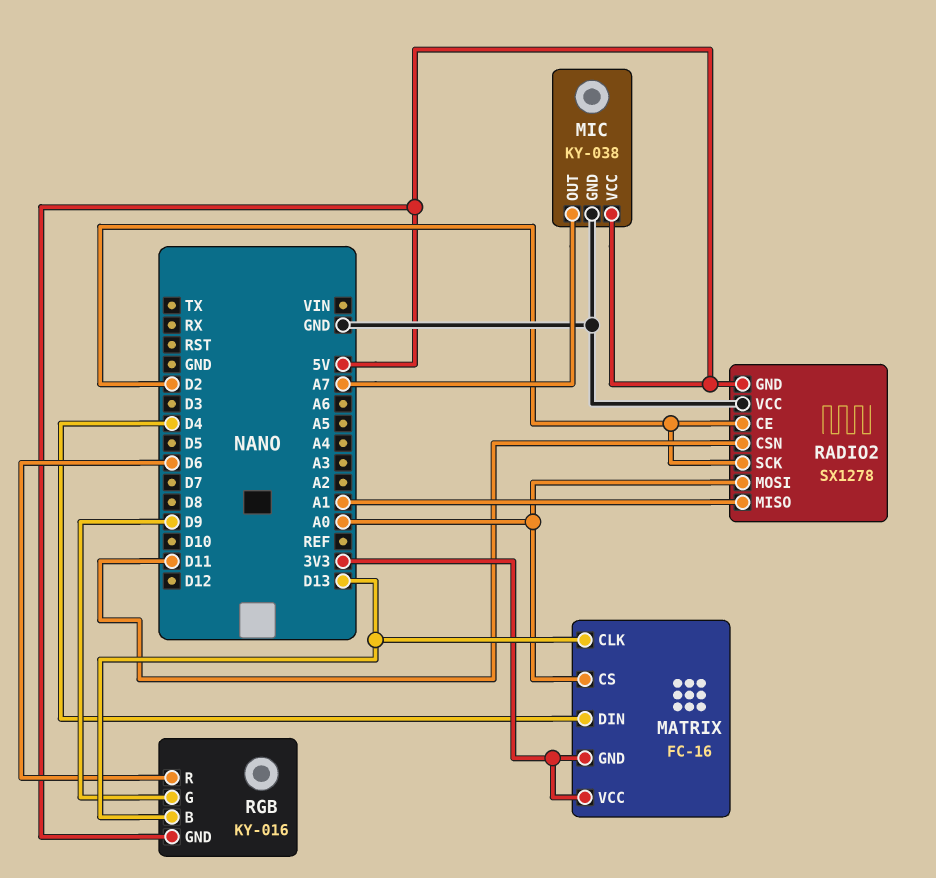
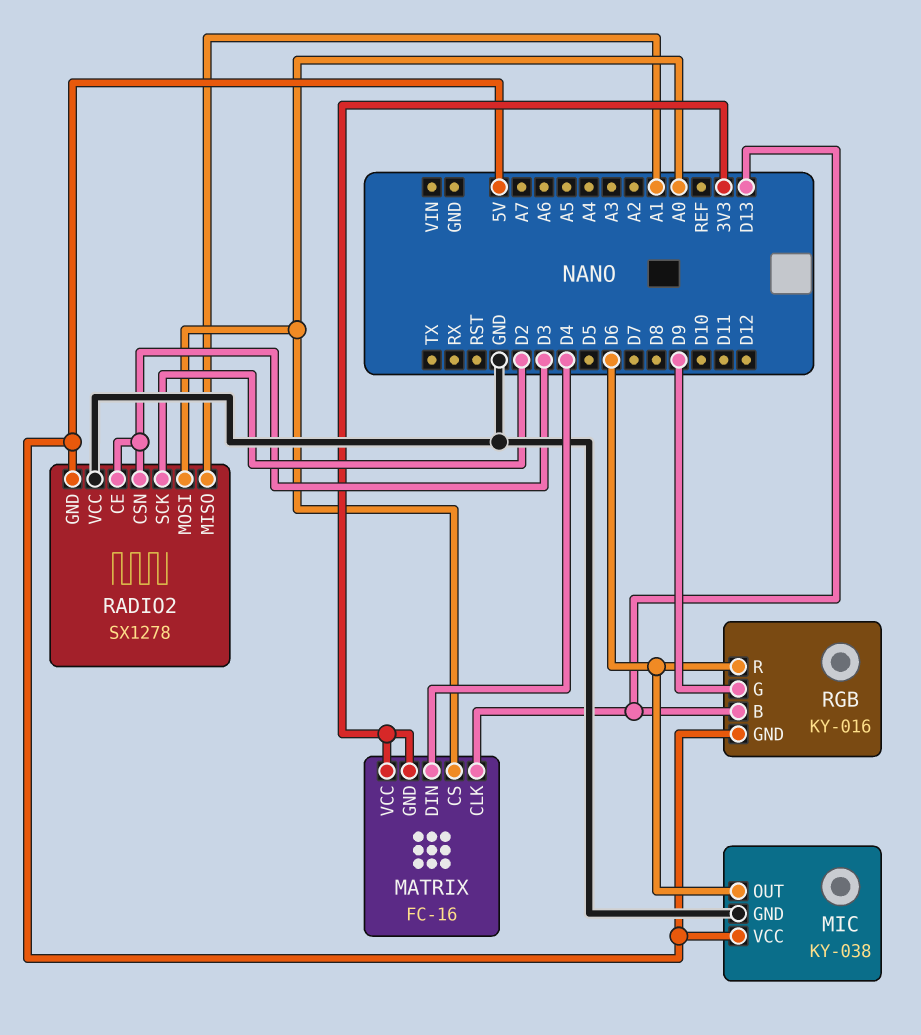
MIC pin OUT: A7 -> D6
RADIO2 pin CE: D2 -> D3
RADIO2 pin CSN: D11 -> D3

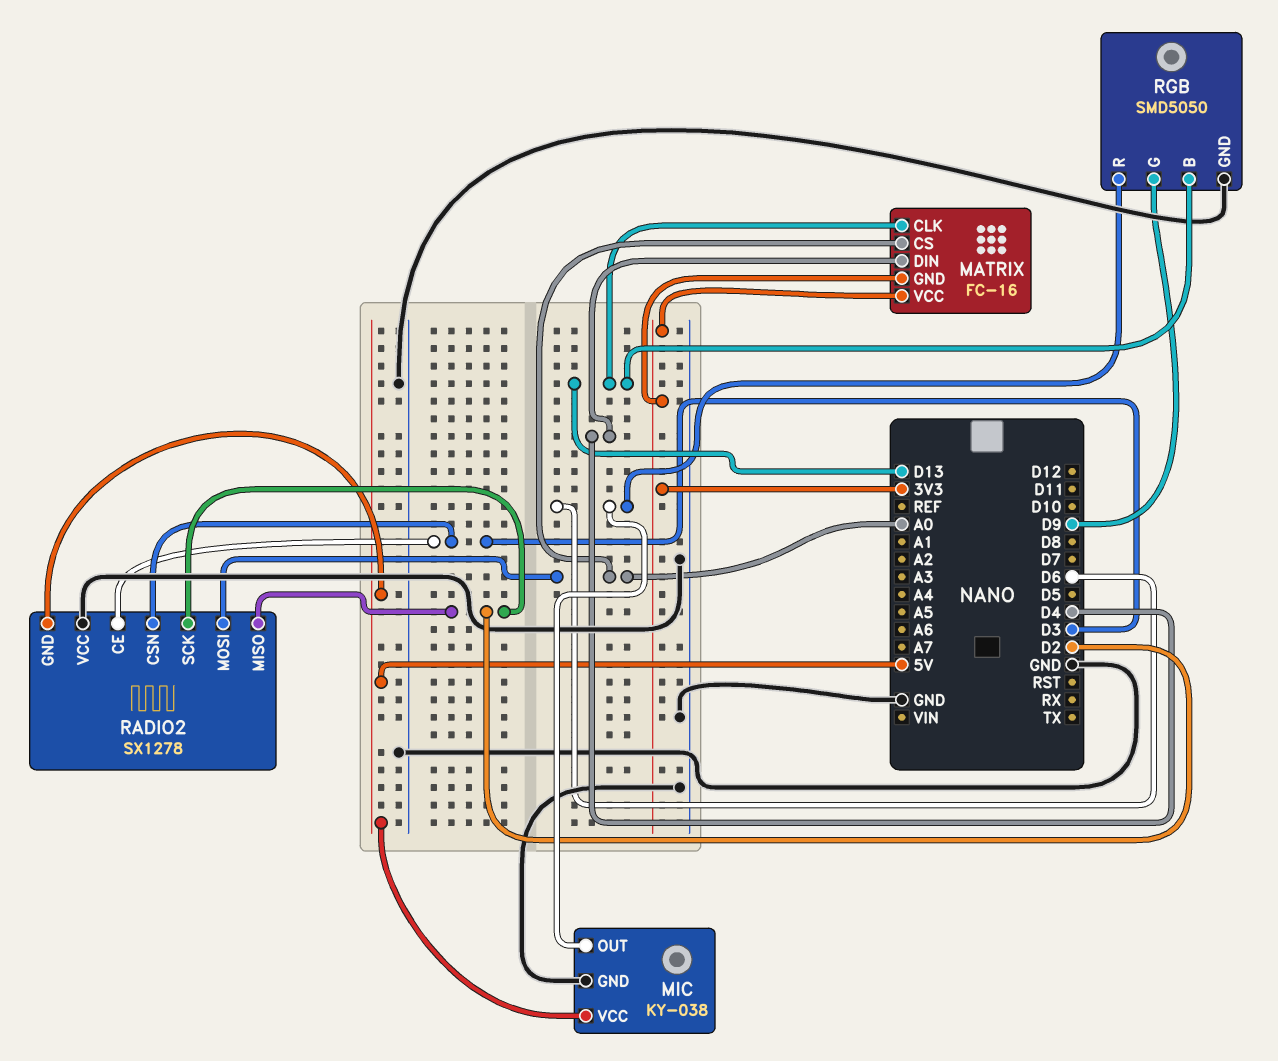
RADIO2 pin MISO: A1 -> D2
RGB: KY-016 -> SMD5050
RGB pin GND: 5V -> GND

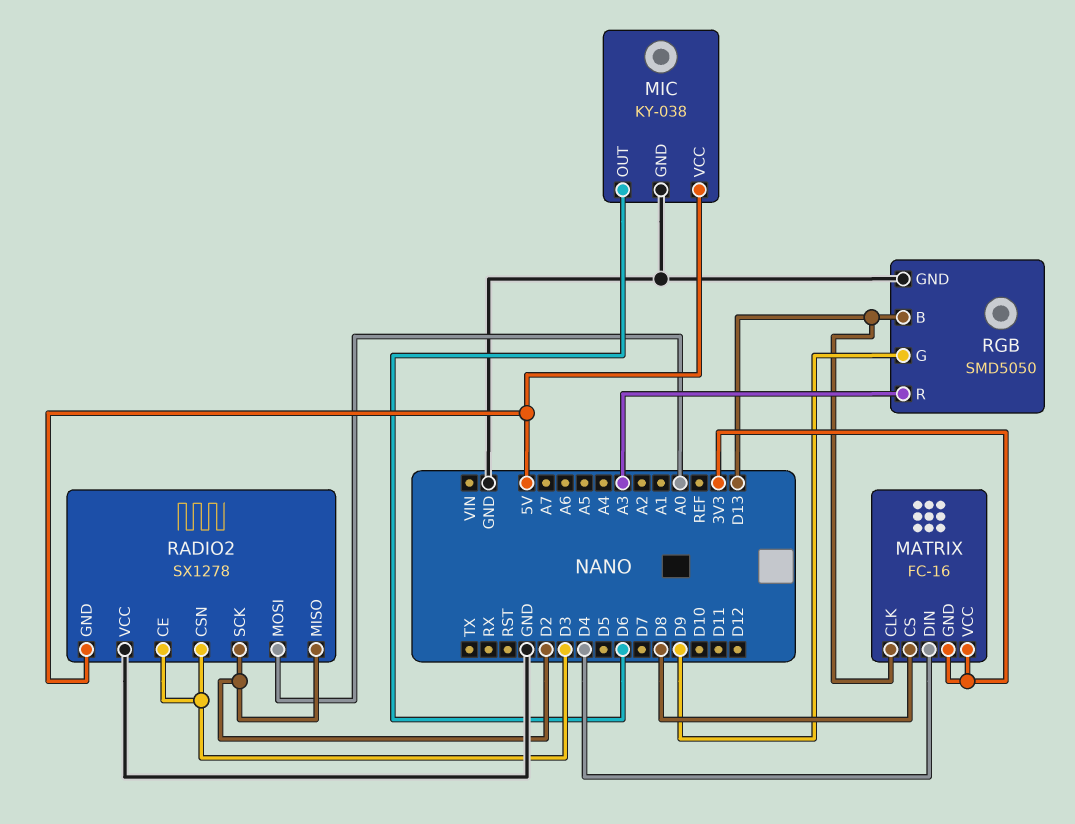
MATRIX pin CS: A0 -> D8
RGB pin R: D6 -> A3

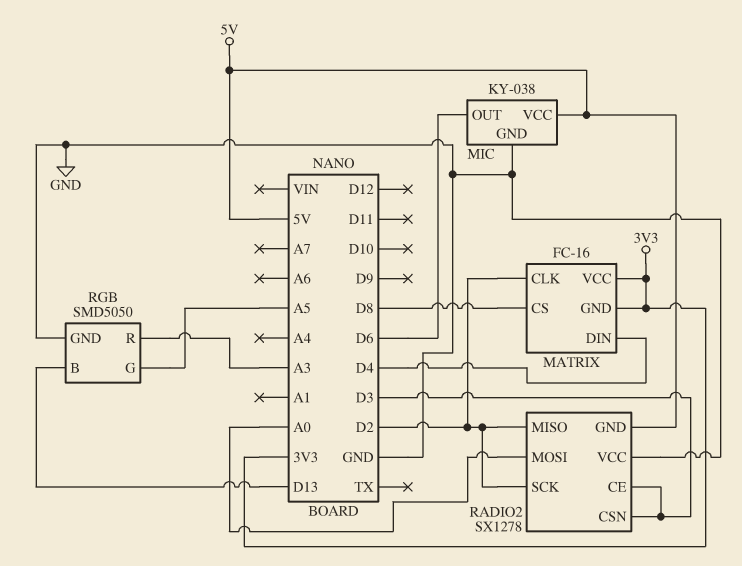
MATRIX pin CLK: D13 -> D2
RGB pin G: D9 -> A5

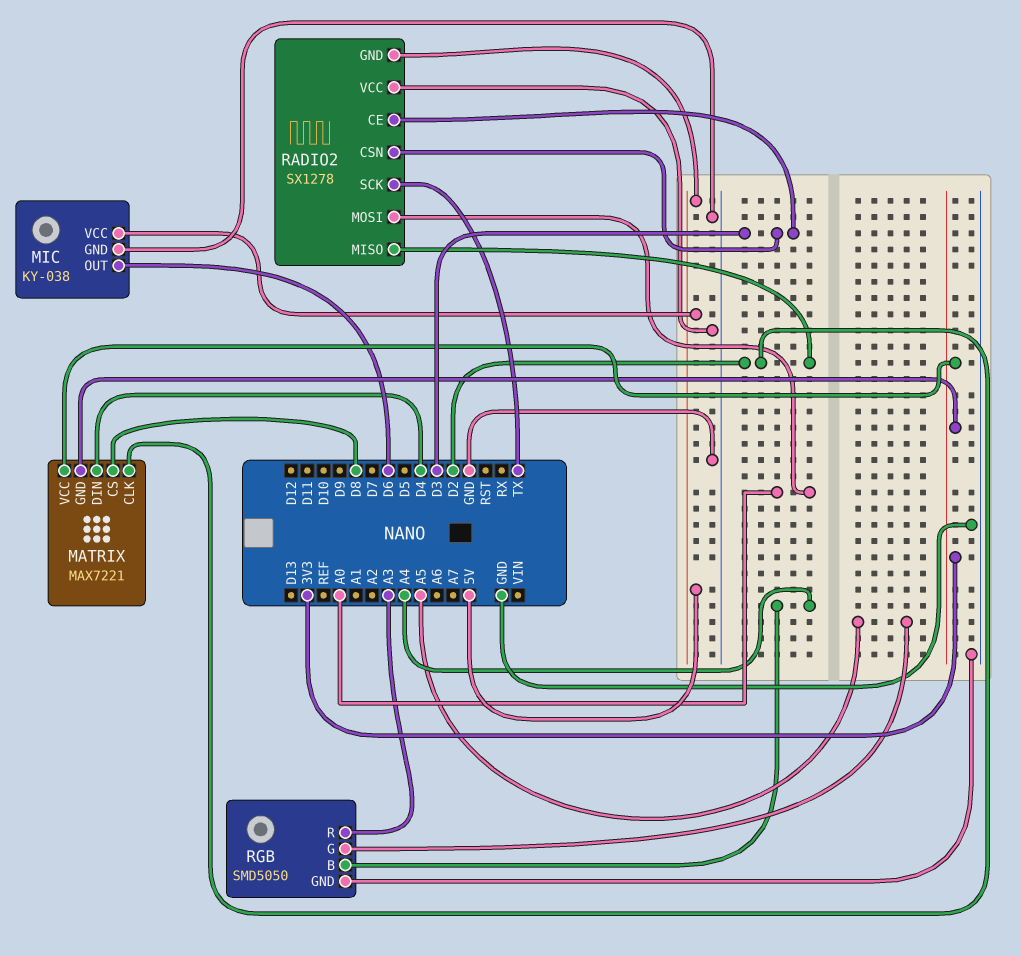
MATRIX: FC-16 -> MAX7221
RADIO2 pin SCK: D2 -> TX
RGB pin B: D13 -> A4

